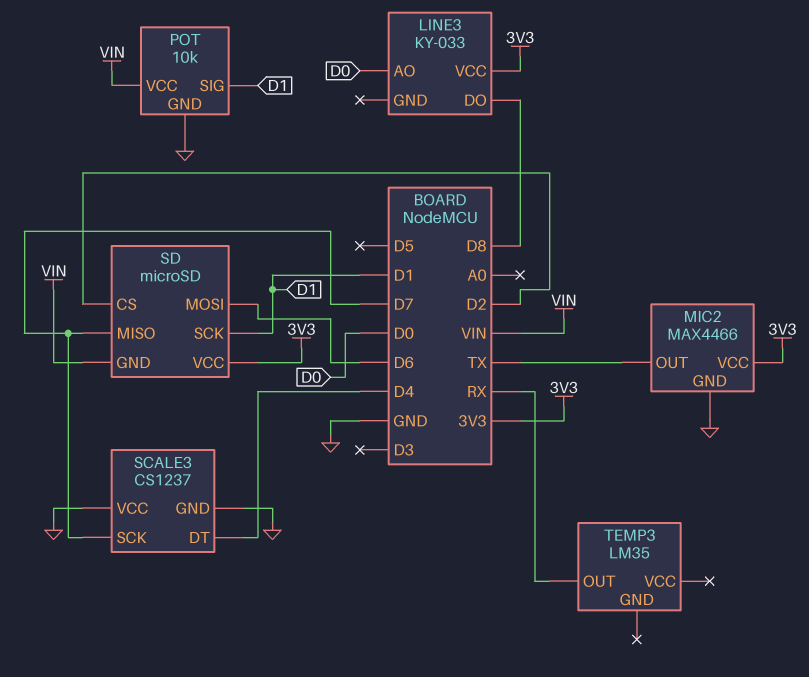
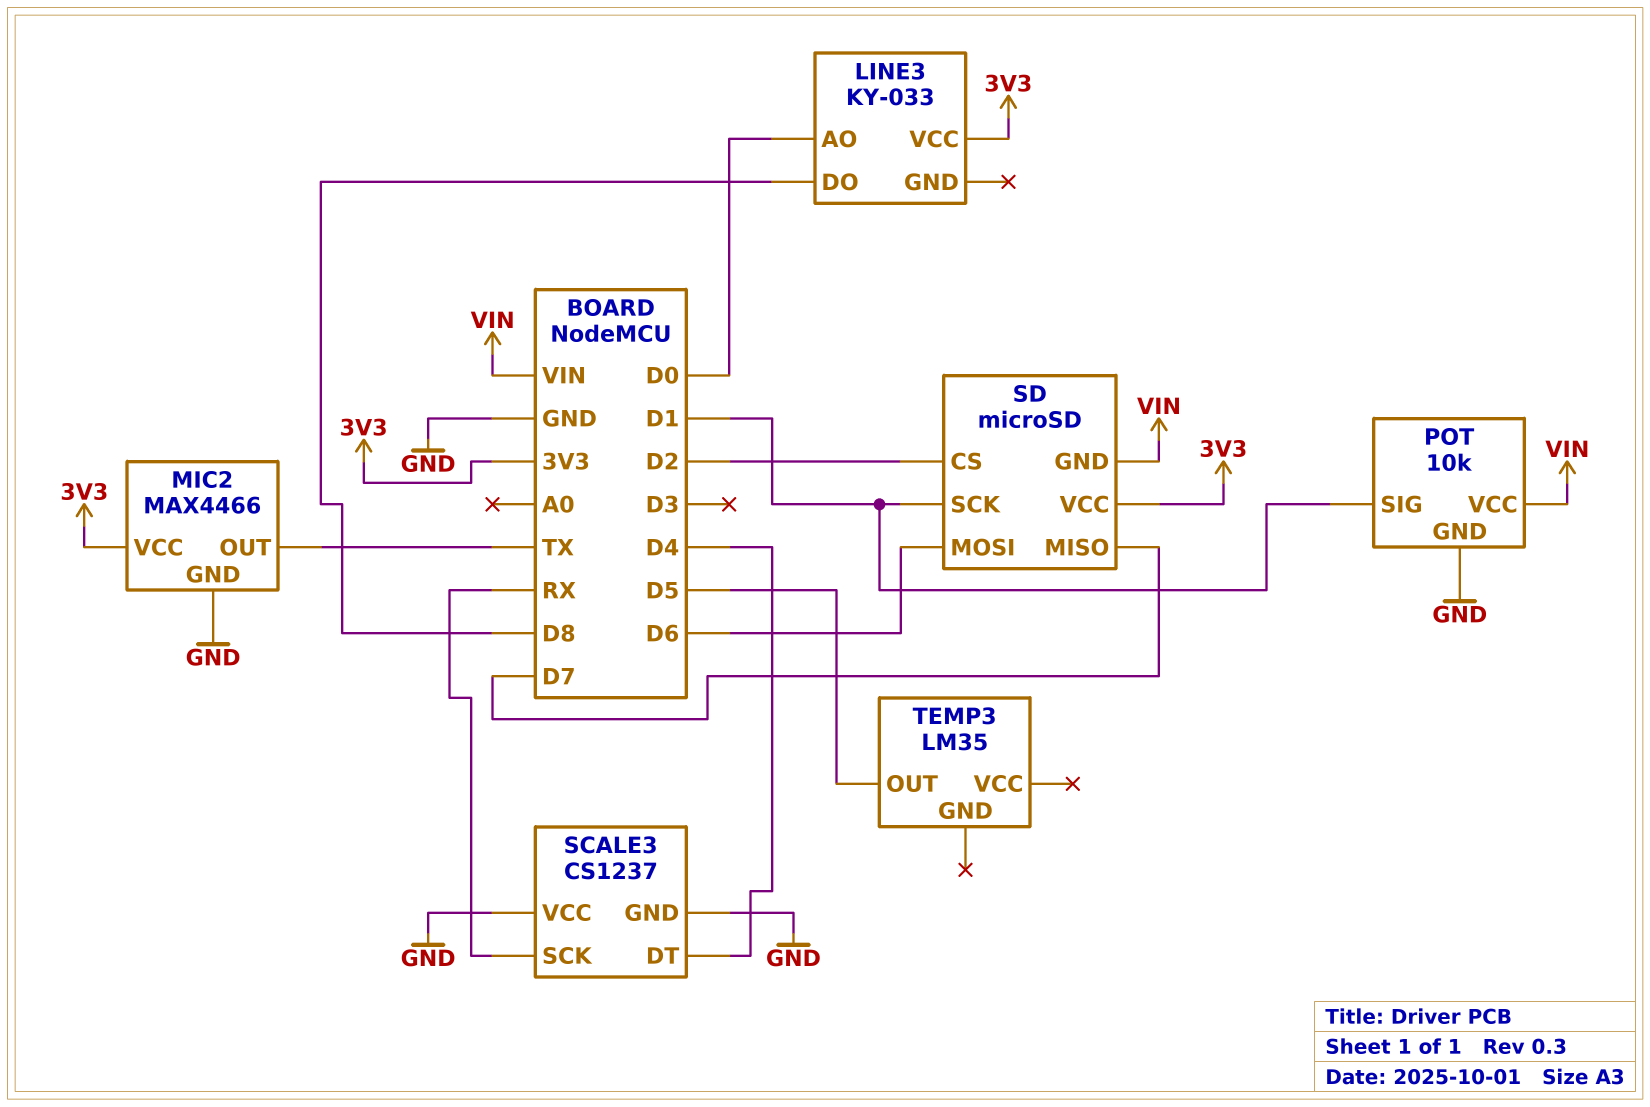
SCALE3 pin SCK: D7 -> RX
TEMP3 pin OUT: RX -> D5

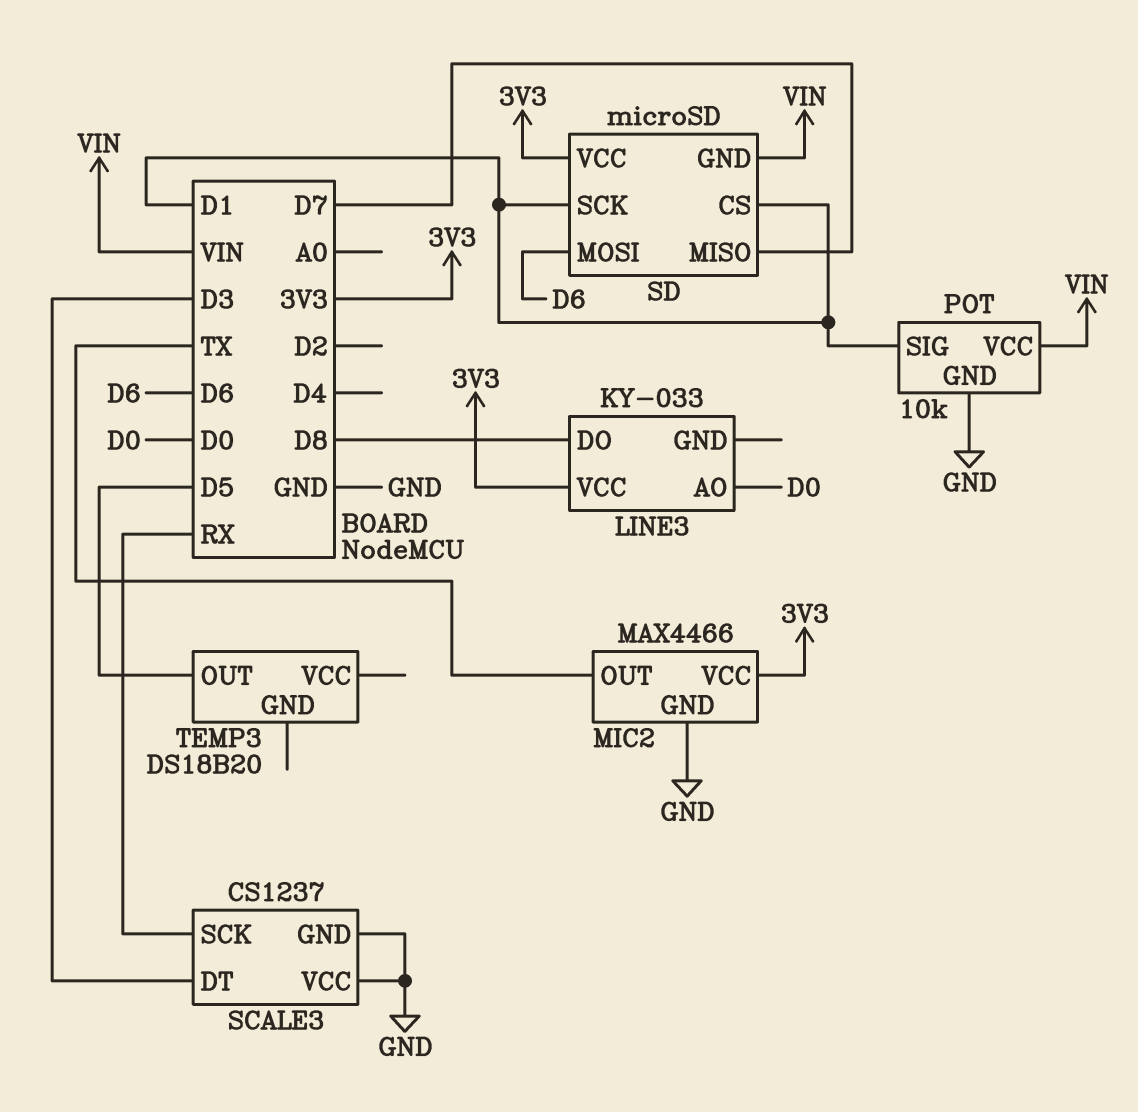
SCALE3 pin DT: D4 -> D3
SD pin CS: D2 -> D1
TEMP3: LM35 -> DS18B20

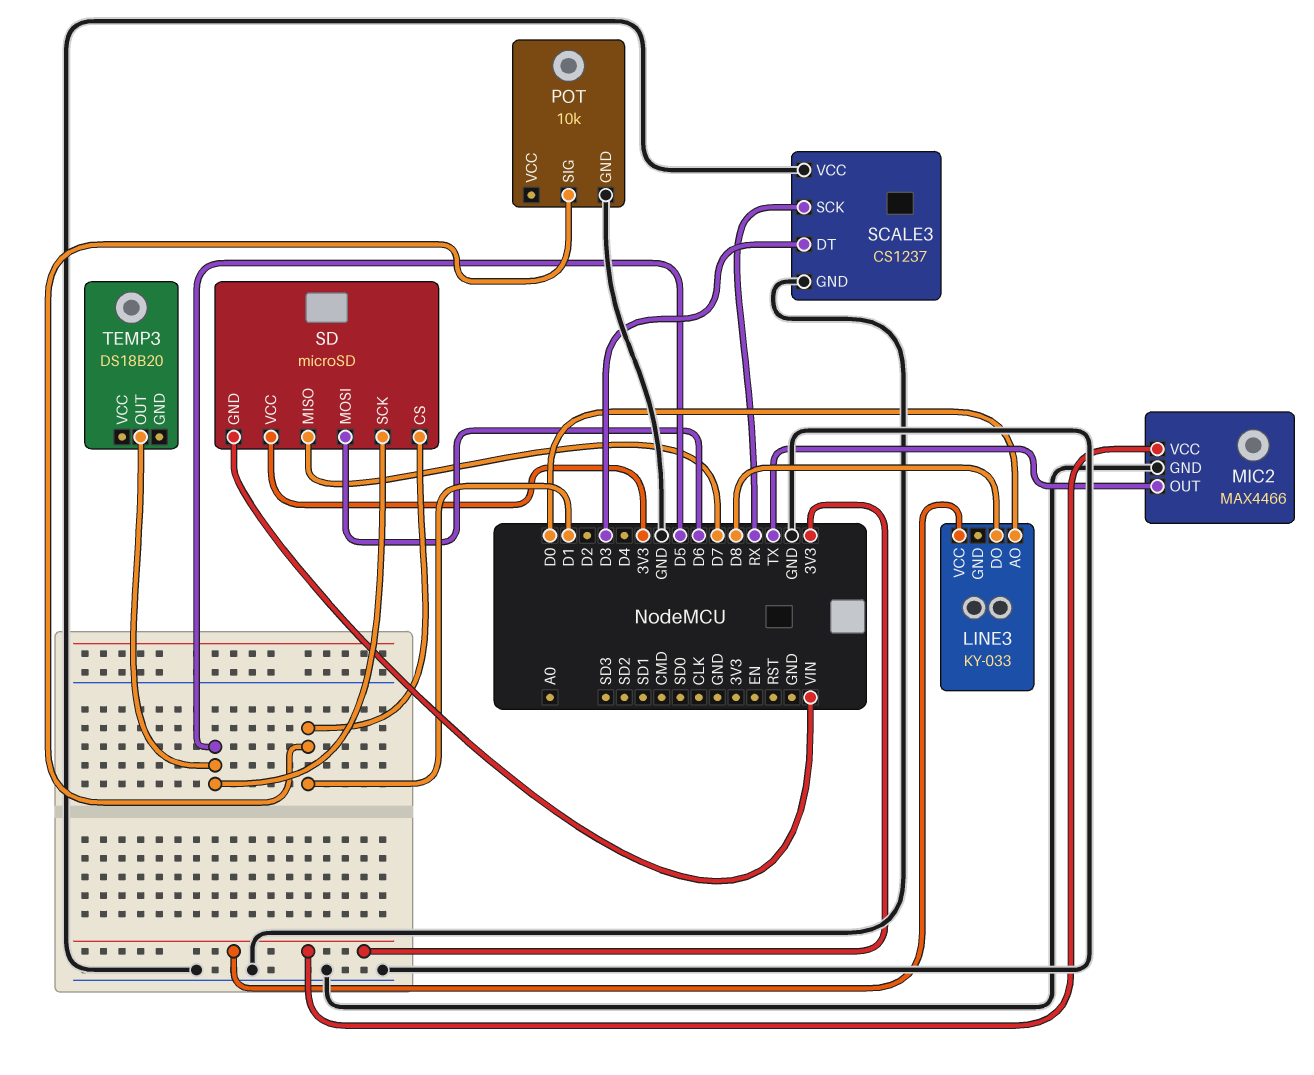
POT pin VCC: VIN -> none
SD pin SCK: D1 -> D5

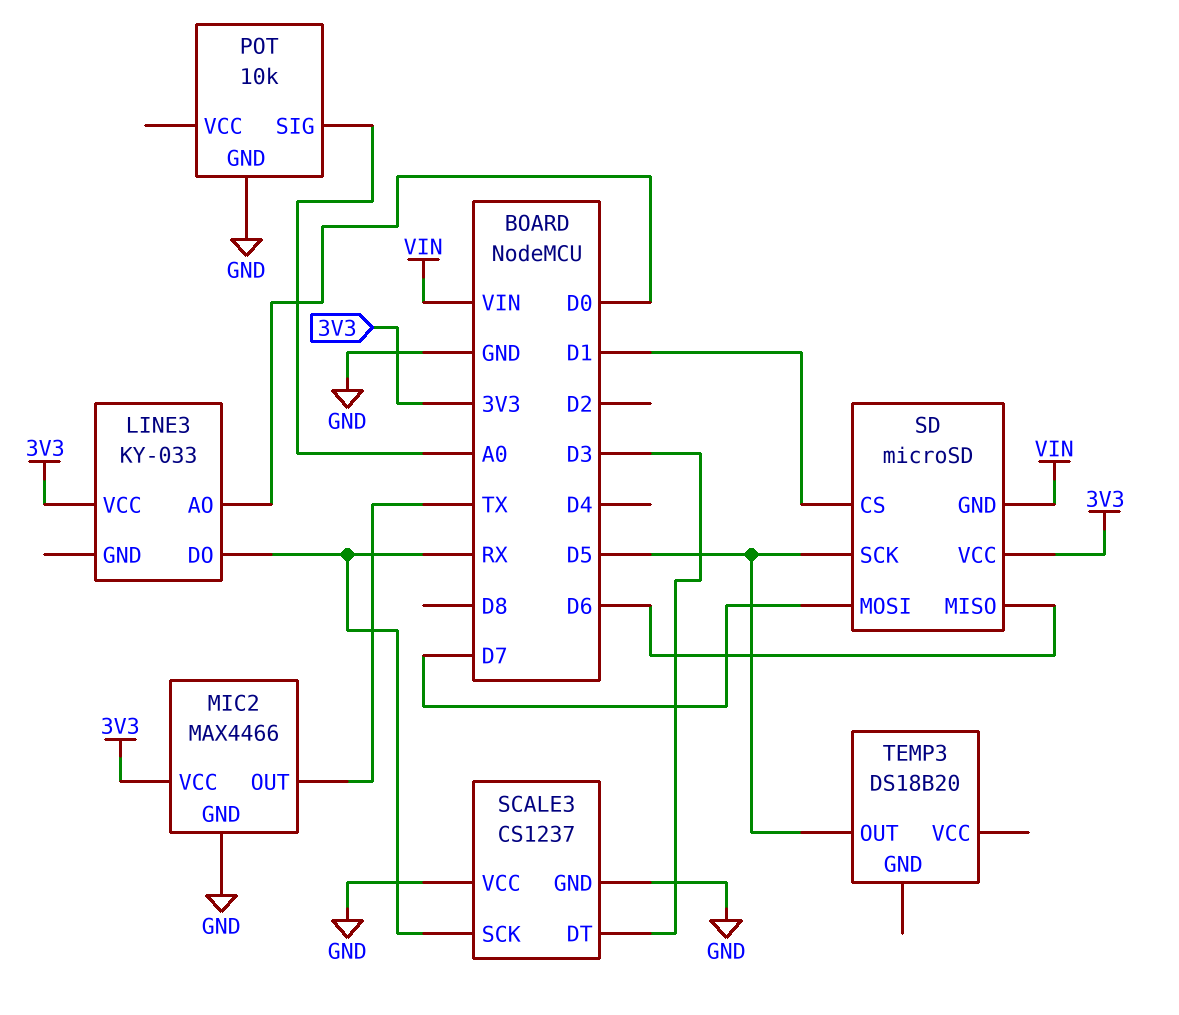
LINE3 pin DO: D8 -> RX
POT pin SIG: D1 -> A0
SD pin MISO: D7 -> D6
SD pin MOSI: D6 -> D7

